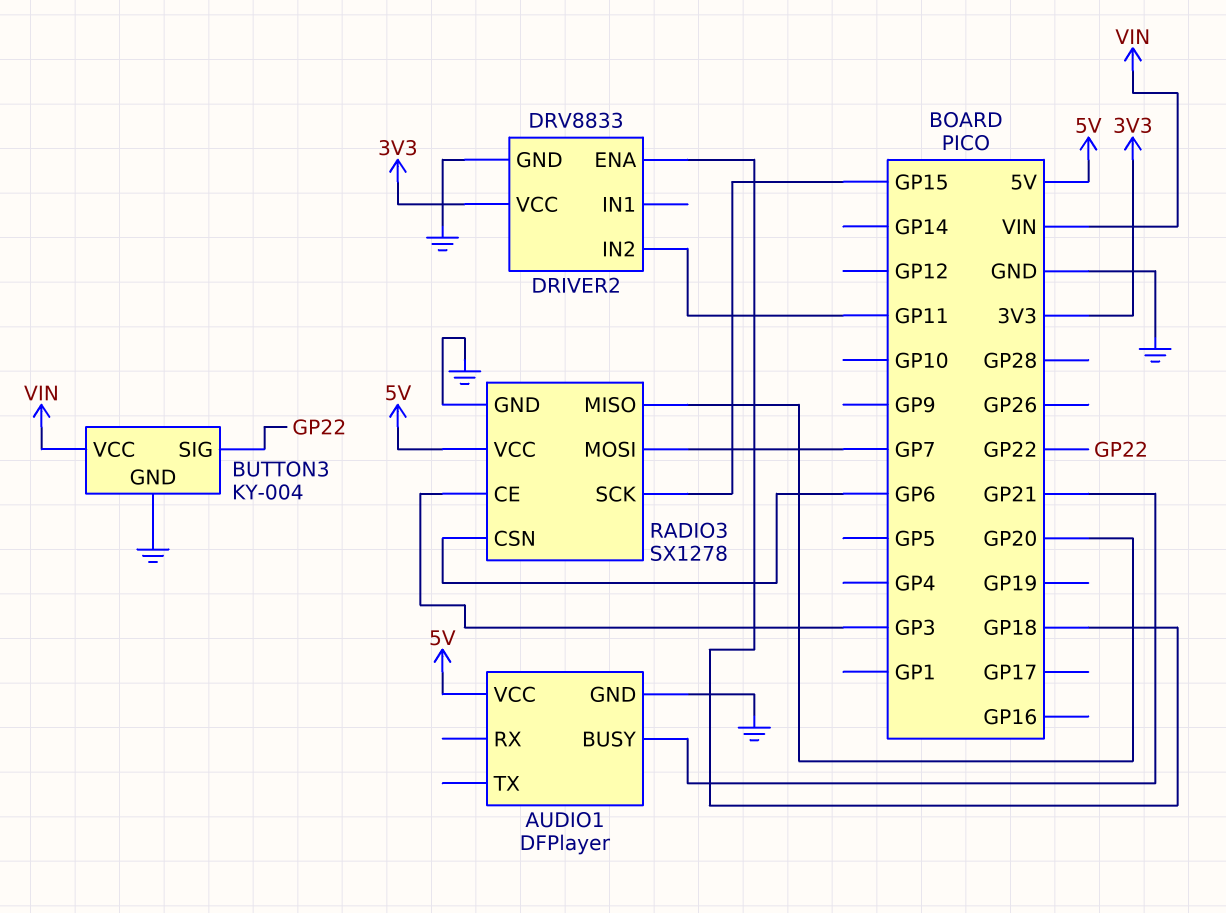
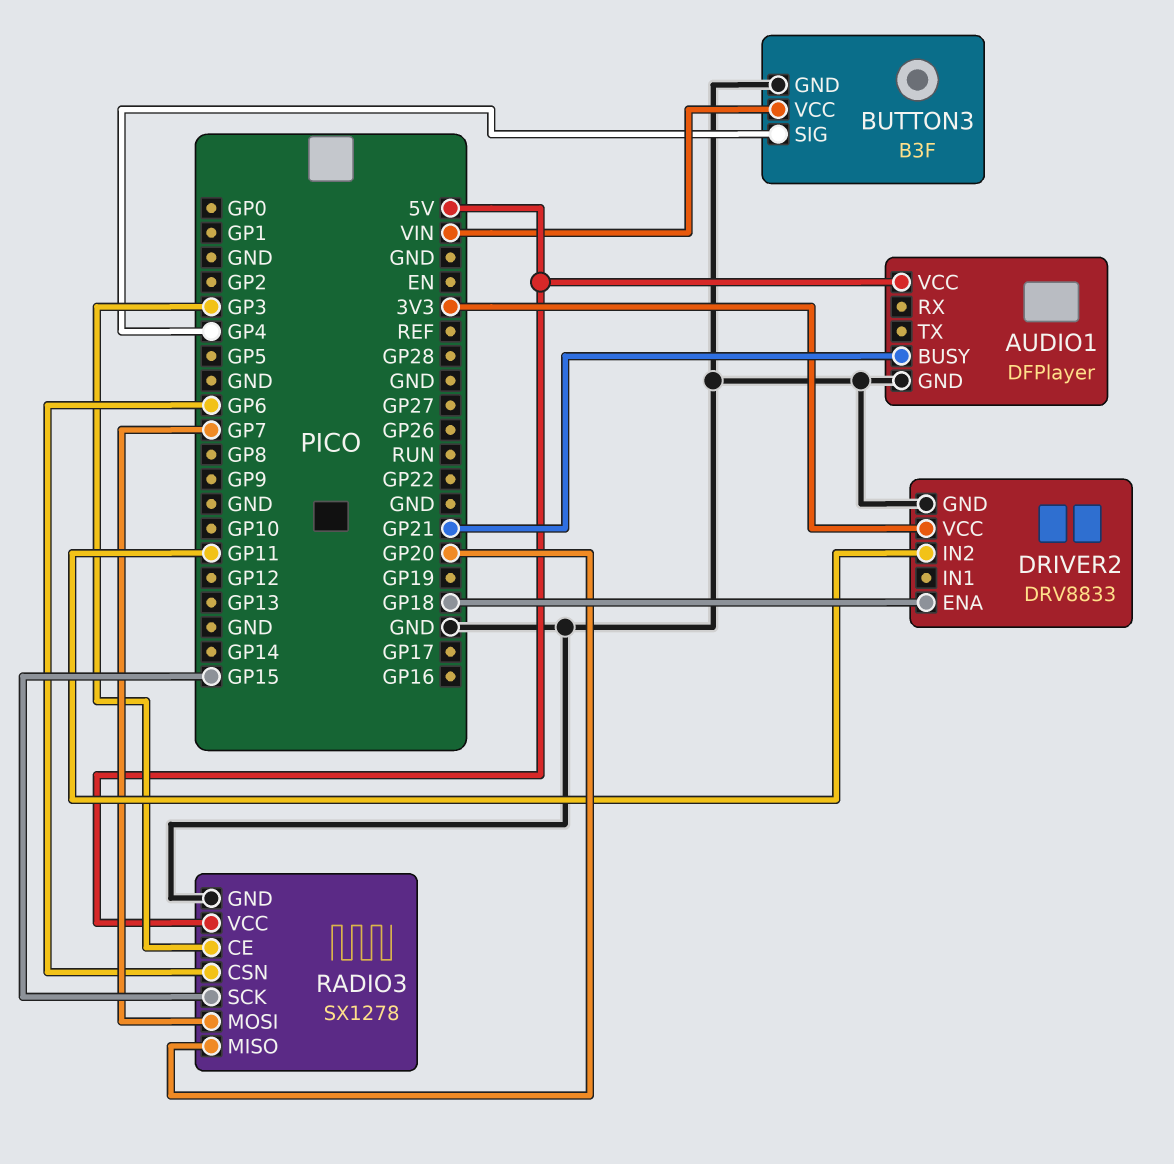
BUTTON3: KY-004 -> B3F
BUTTON3 pin SIG: GP22 -> GP4

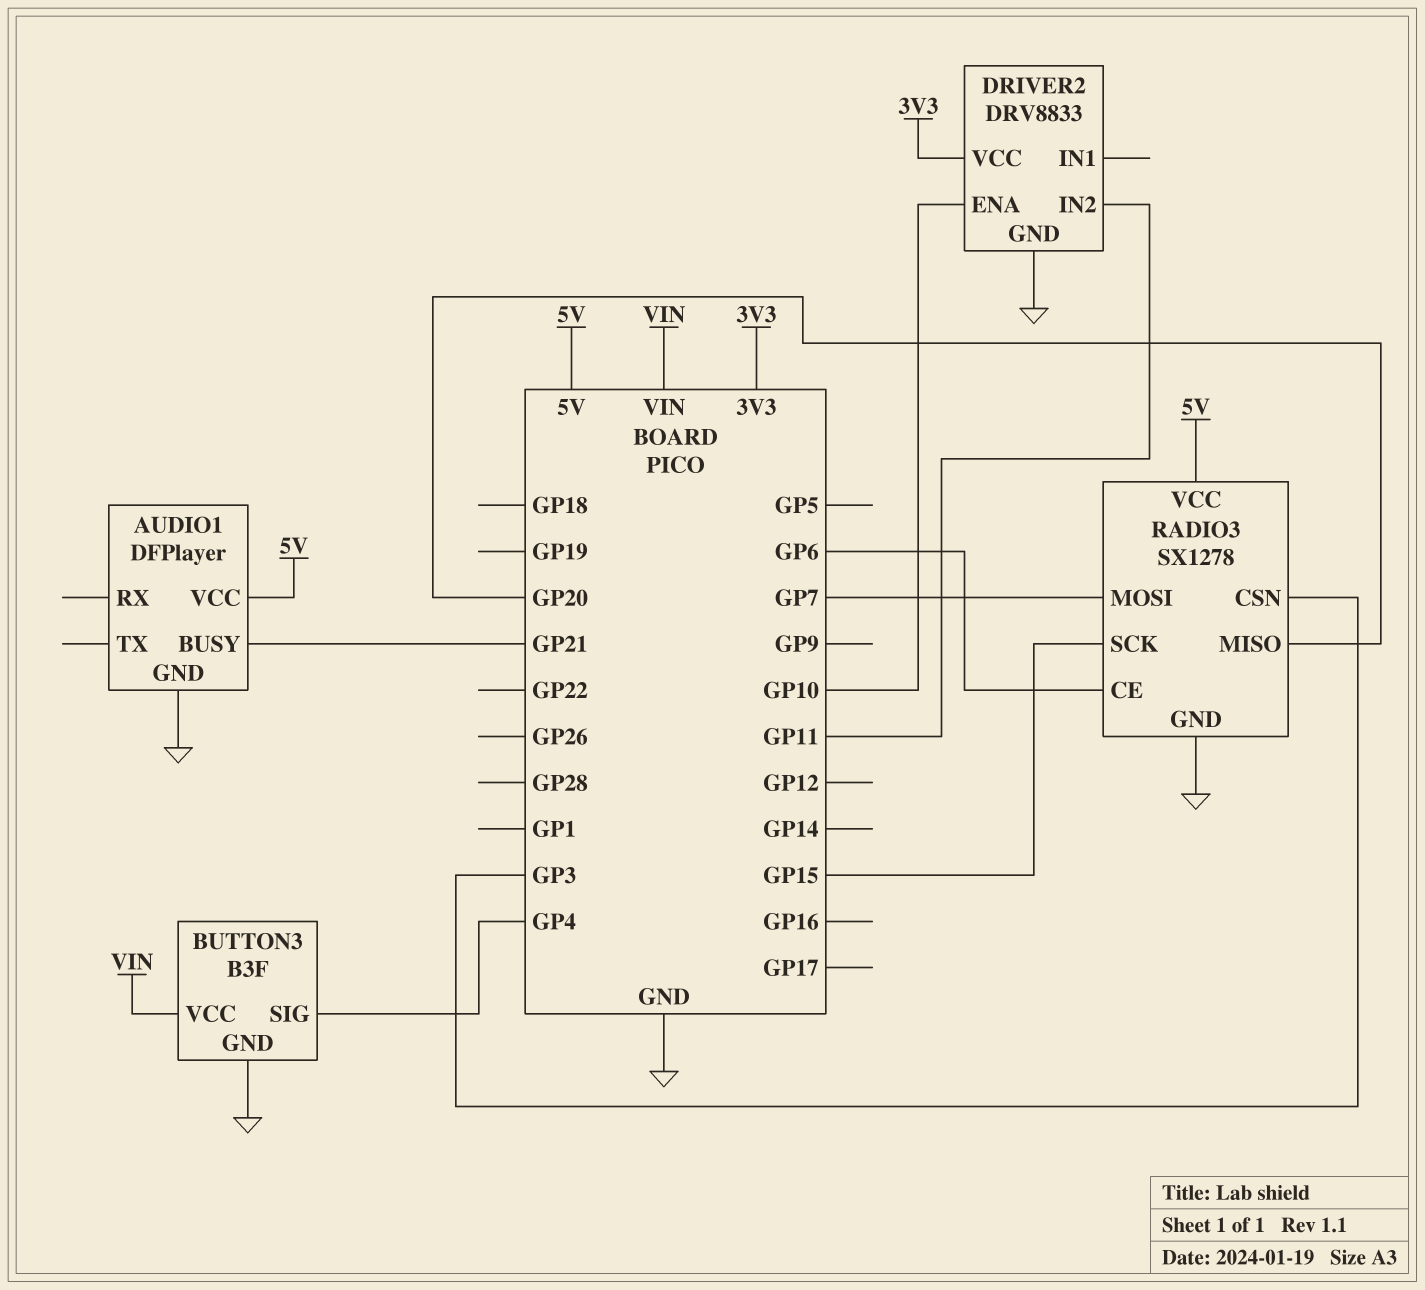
DRIVER2 pin ENA: GP18 -> GP10
RADIO3 pin CE: GP3 -> GP6
RADIO3 pin CSN: GP6 -> GP3

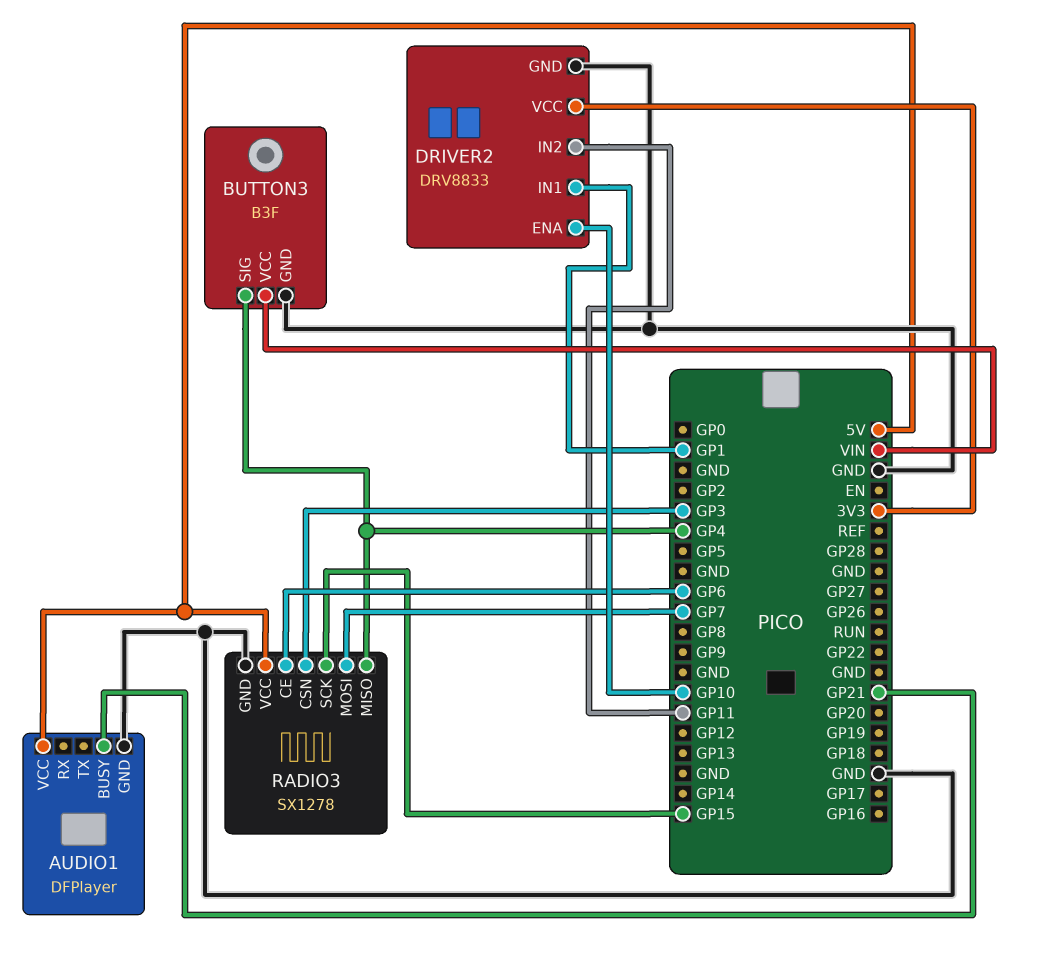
DRIVER2 pin IN1: none -> GP1
RADIO3 pin MISO: GP20 -> GP4

